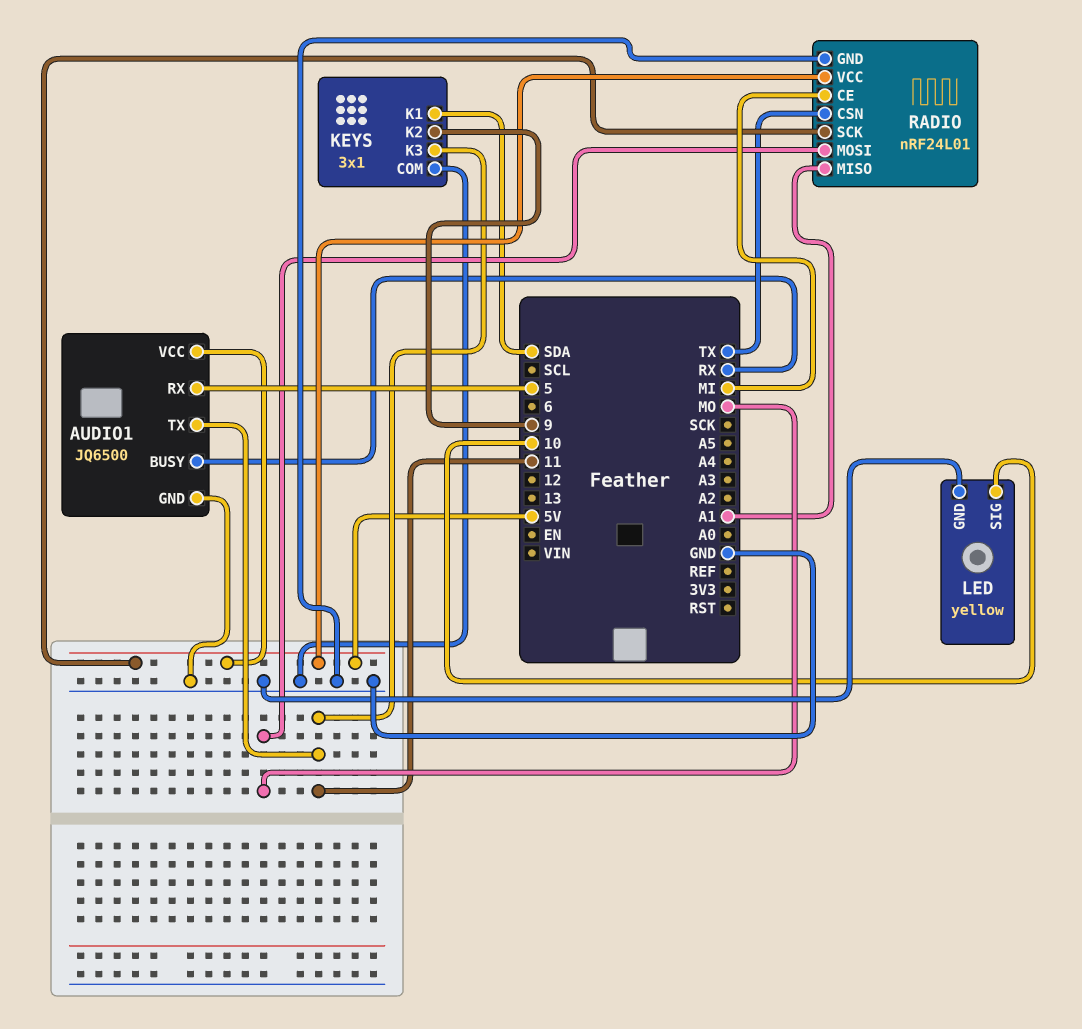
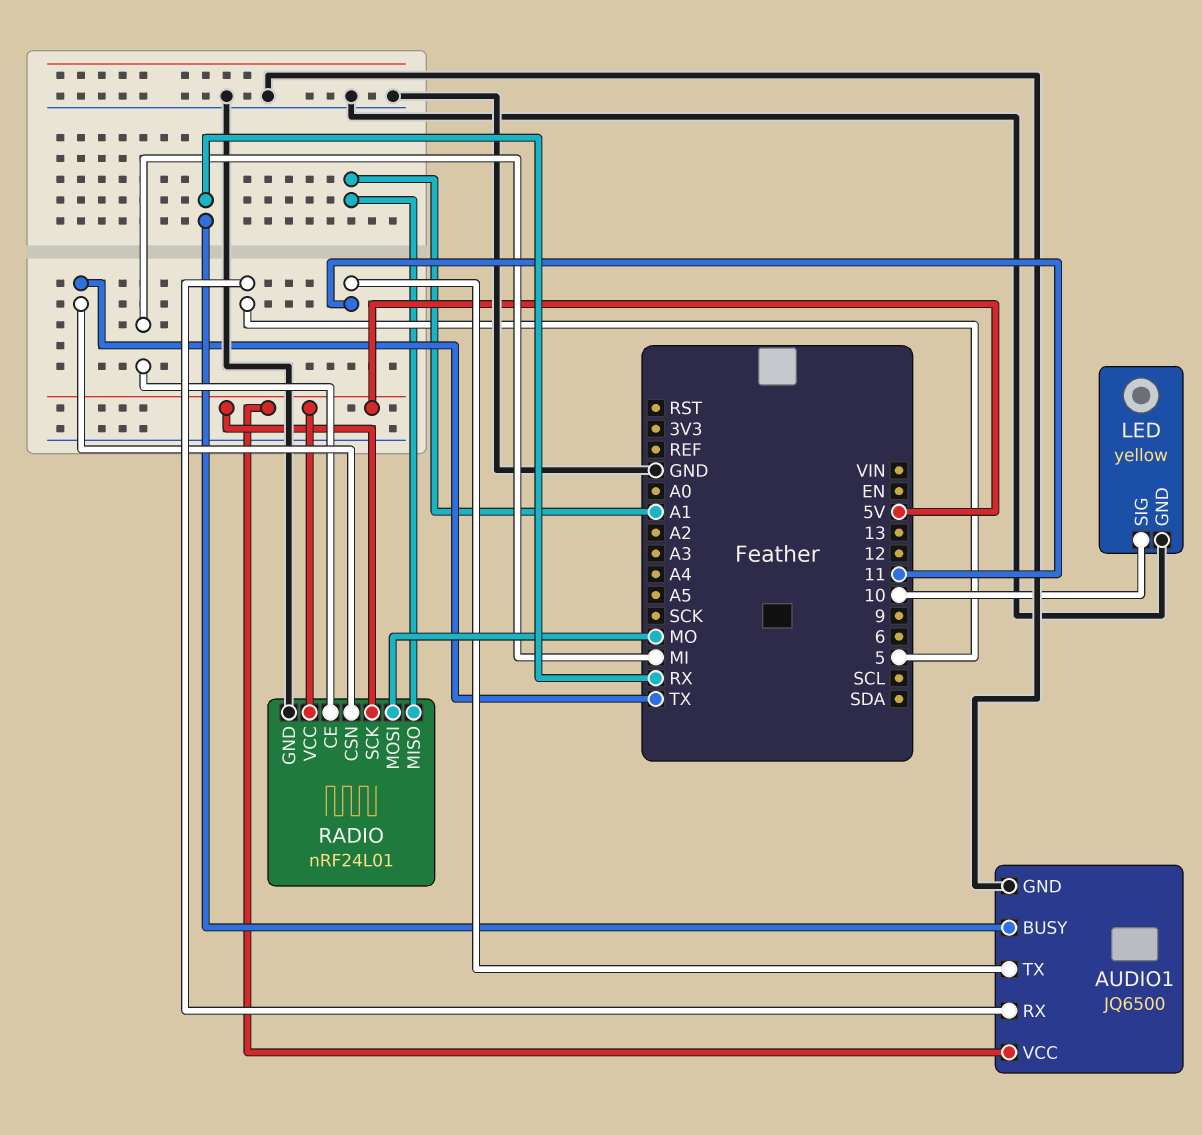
KEYS: 3x1 -> none
KEYS pin COM: GND -> none
KEYS pin K1: SDA -> none
KEYS pin K2: 9 -> none
KEYS pin K3: 11 -> none

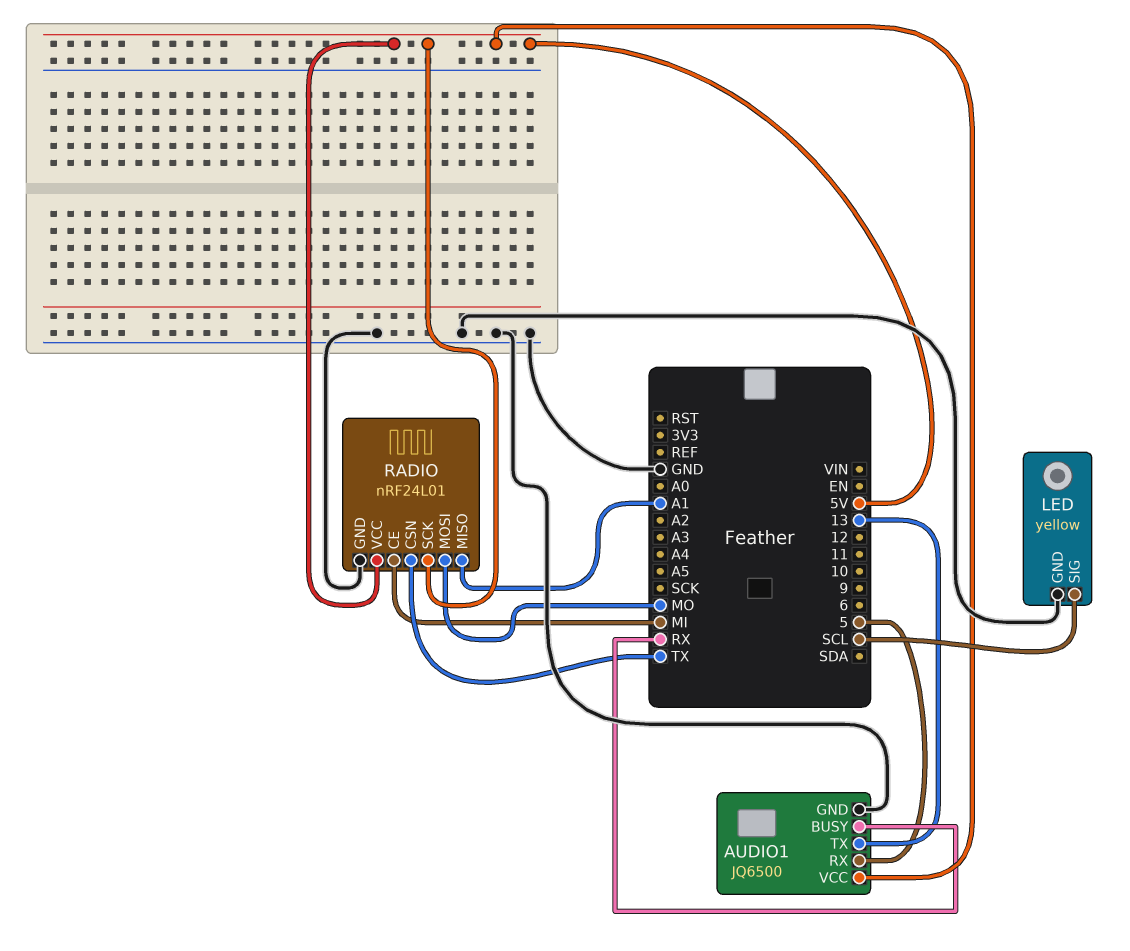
AUDIO1 pin TX: 11 -> 13
LED pin SIG: 10 -> SCL

